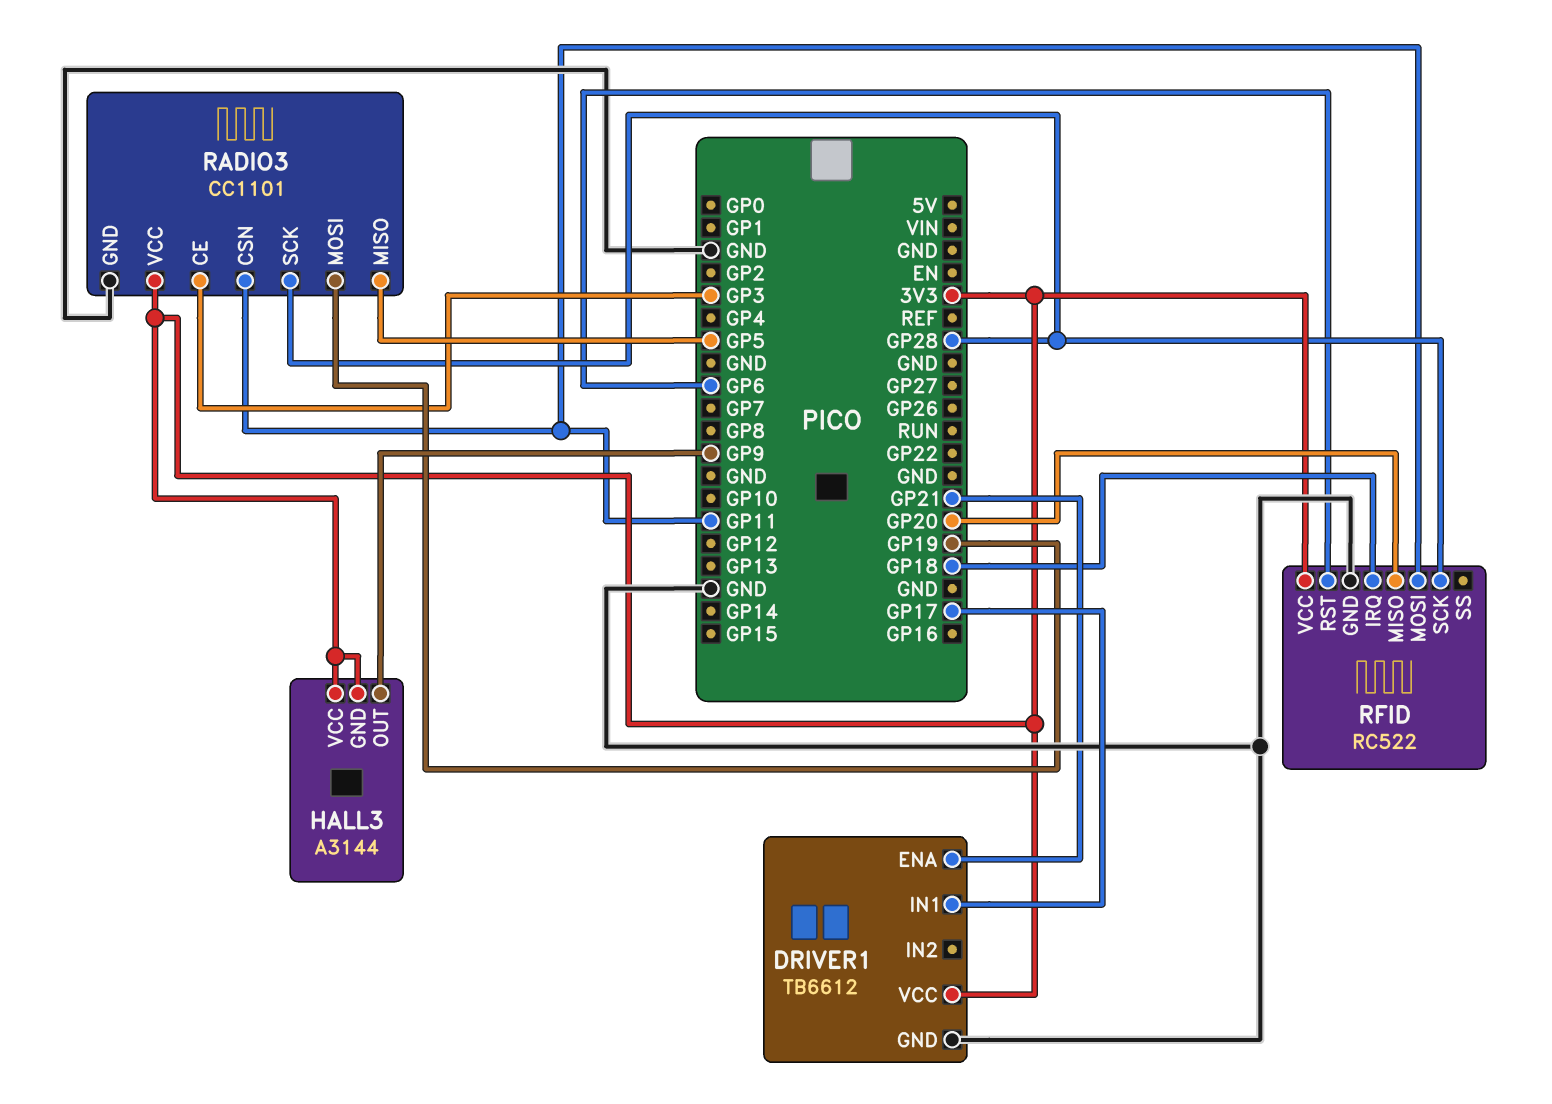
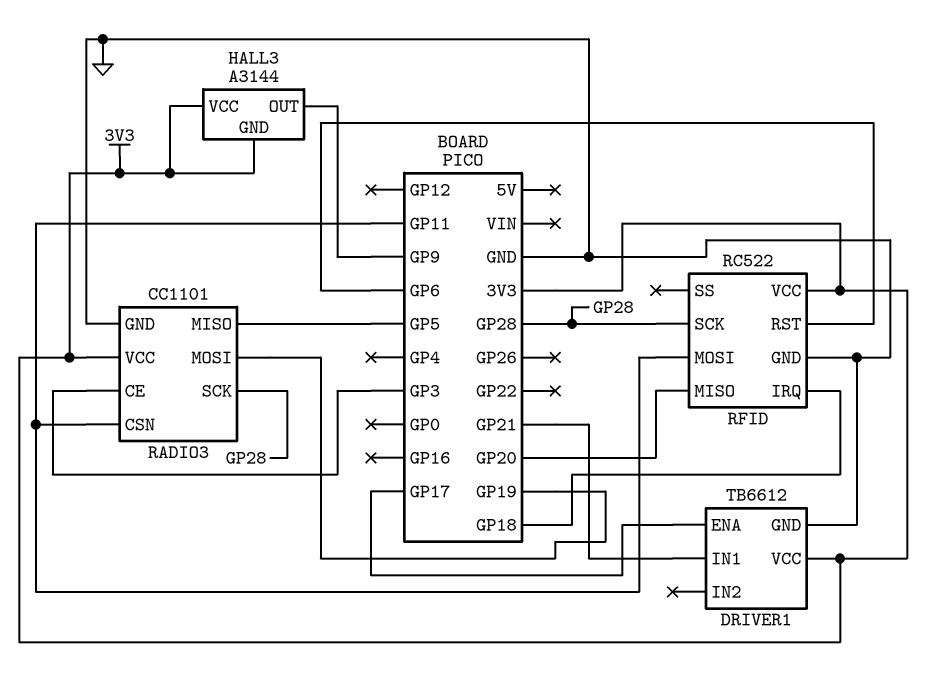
DRIVER1 pin ENA: GP21 -> GP17
DRIVER1 pin IN1: GP17 -> GP21

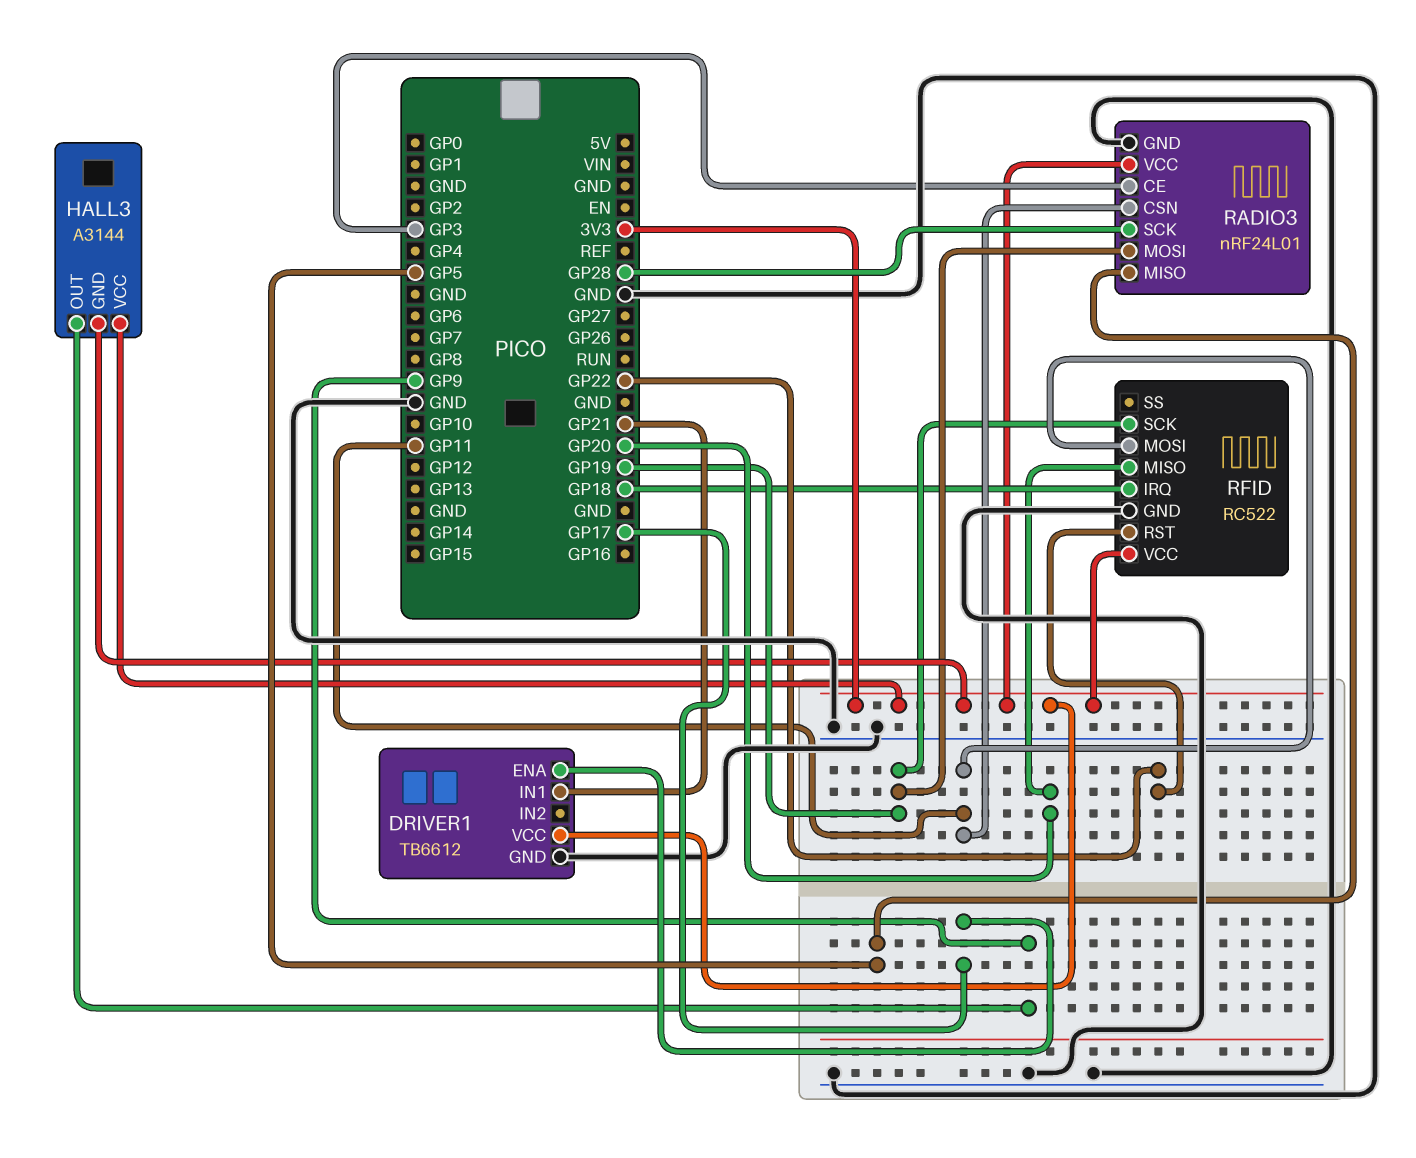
RADIO3: CC1101 -> nRF24L01
RFID pin RST: GP6 -> GP22
RFID pin SCK: GP28 -> GP19

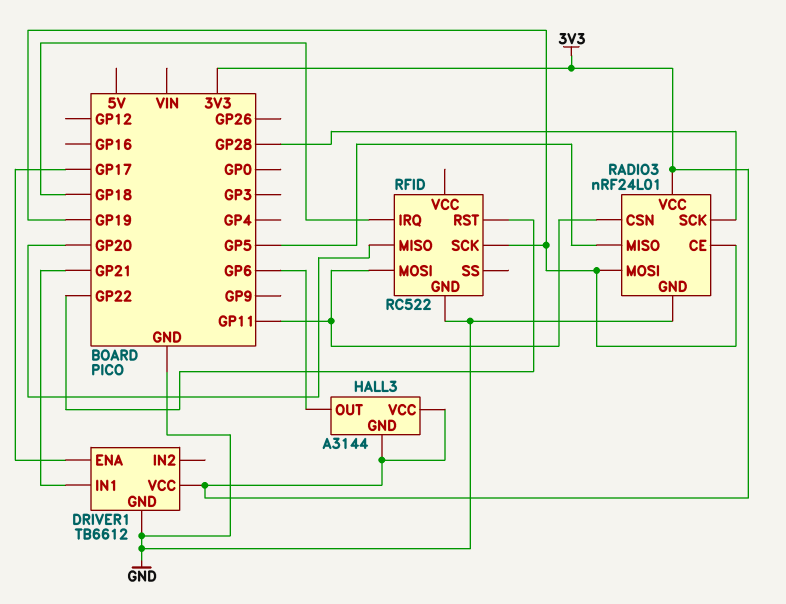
HALL3 pin OUT: GP9 -> GP6
RADIO3 pin CE: GP3 -> GP19
RFID pin VCC: 3V3 -> none

